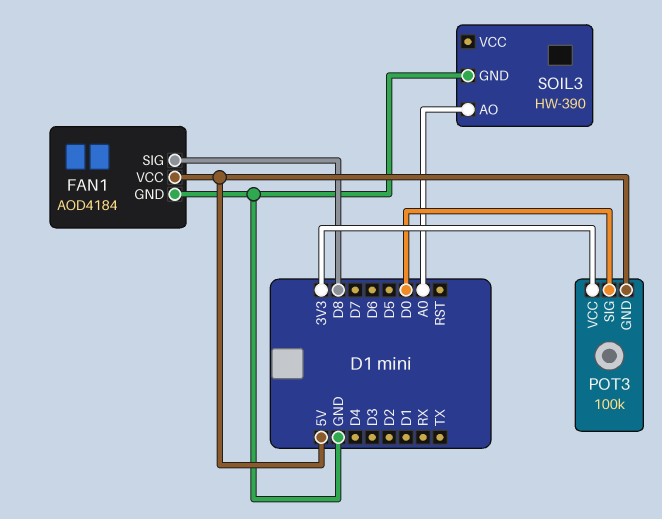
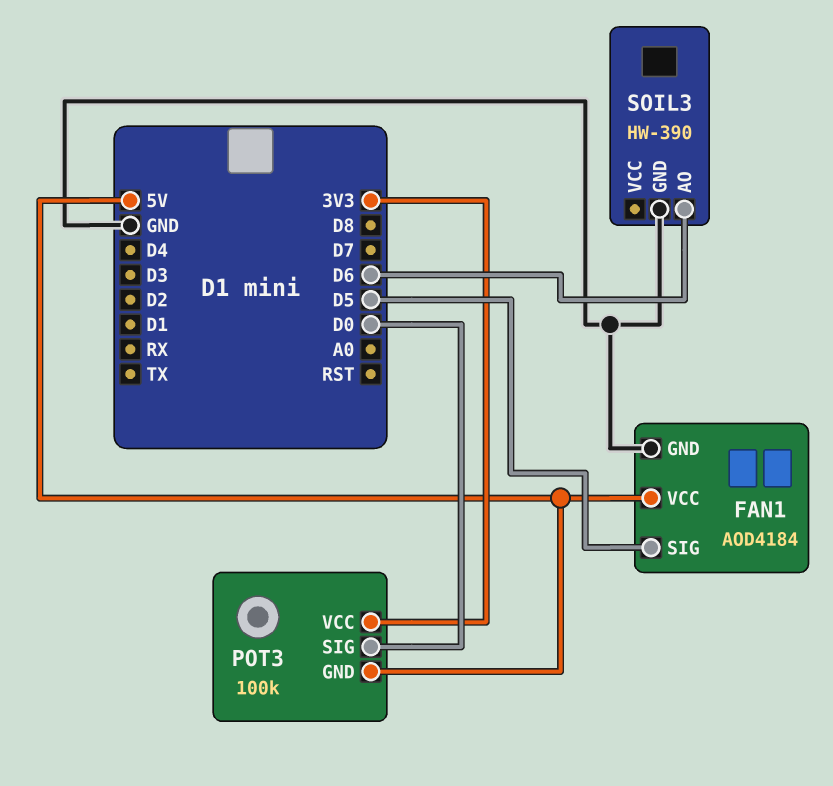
FAN1 pin SIG: D8 -> D5
SOIL3 pin AO: A0 -> D6

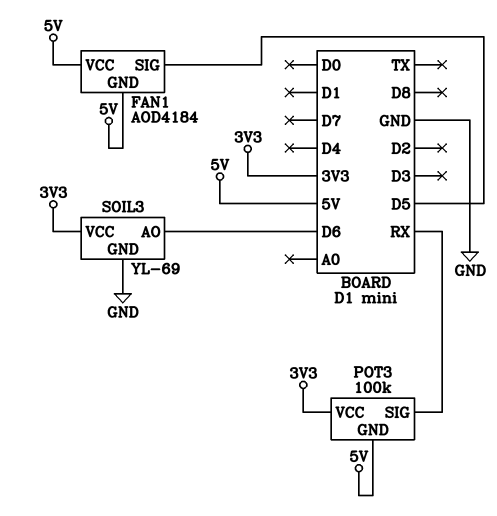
FAN1 pin GND: GND -> 5V
POT3 pin SIG: D0 -> RX
SOIL3: HW-390 -> YL-69
SOIL3 pin VCC: none -> 3V3

